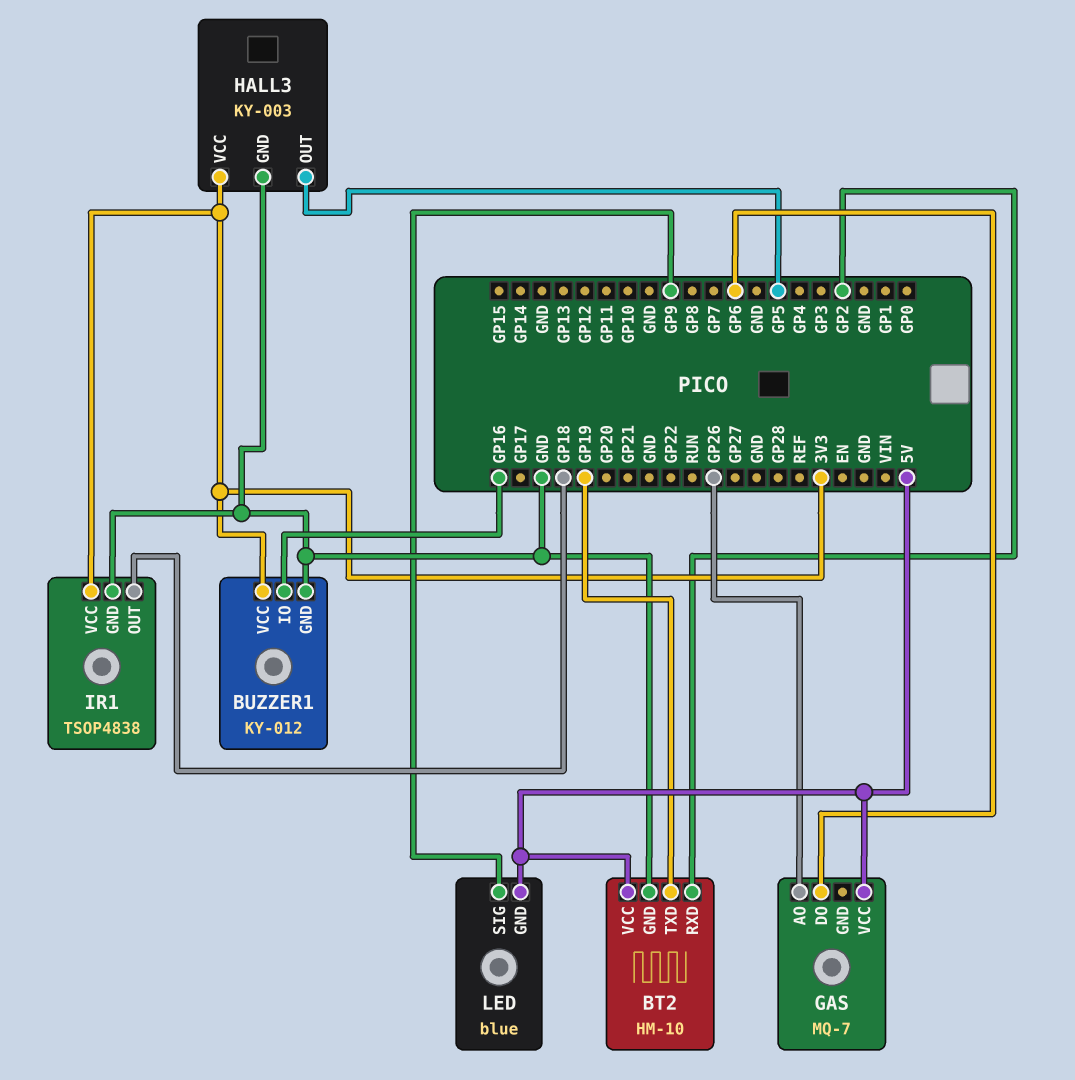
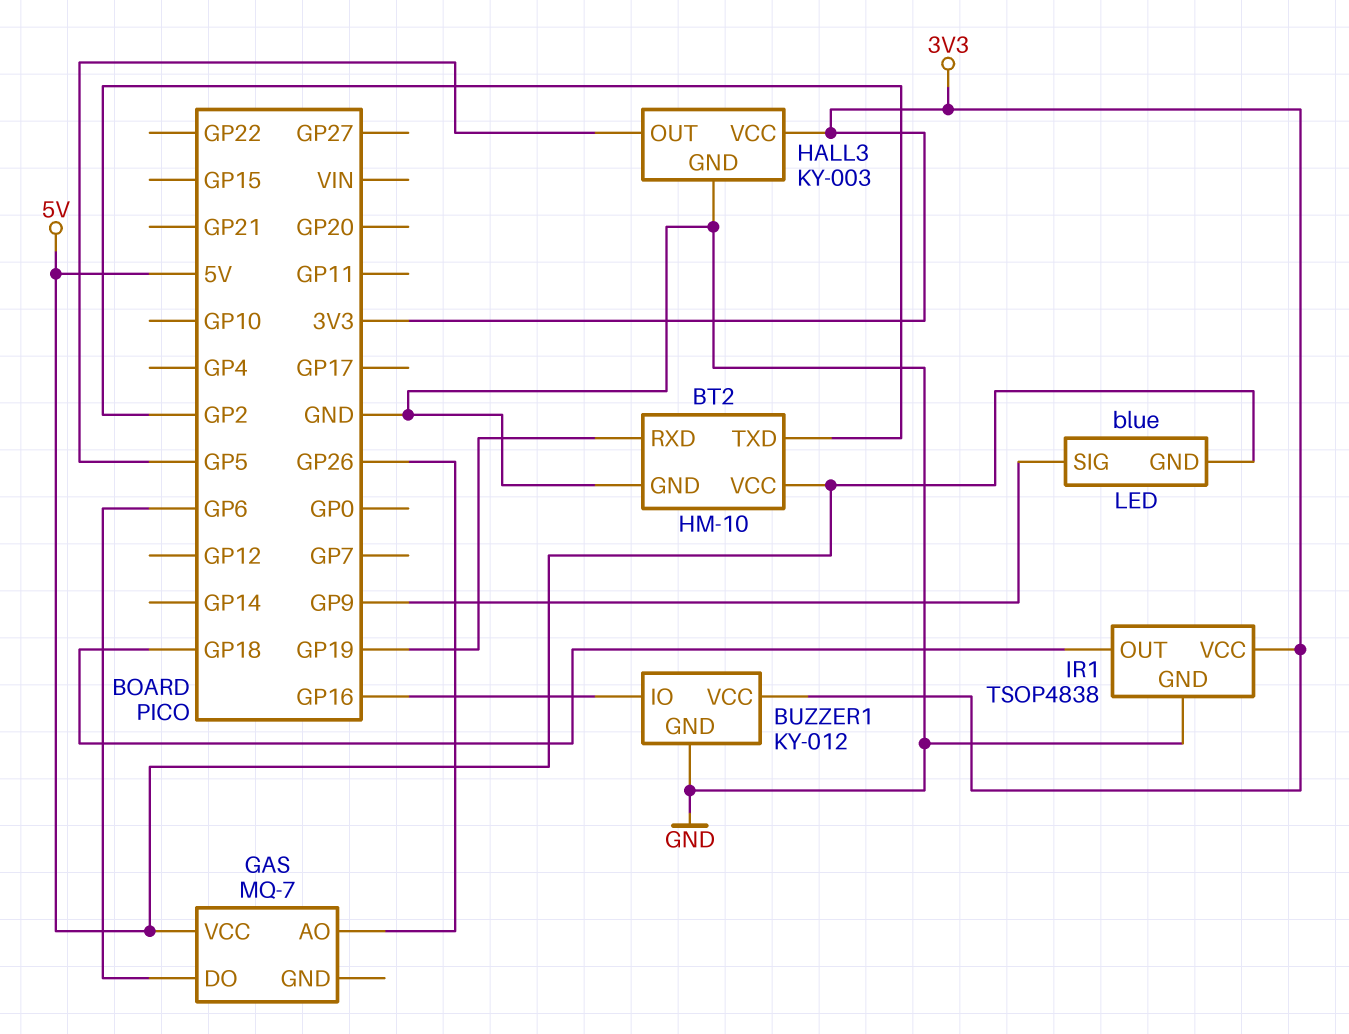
BT2 pin RXD: GP2 -> GP19
BT2 pin TXD: GP19 -> GP2

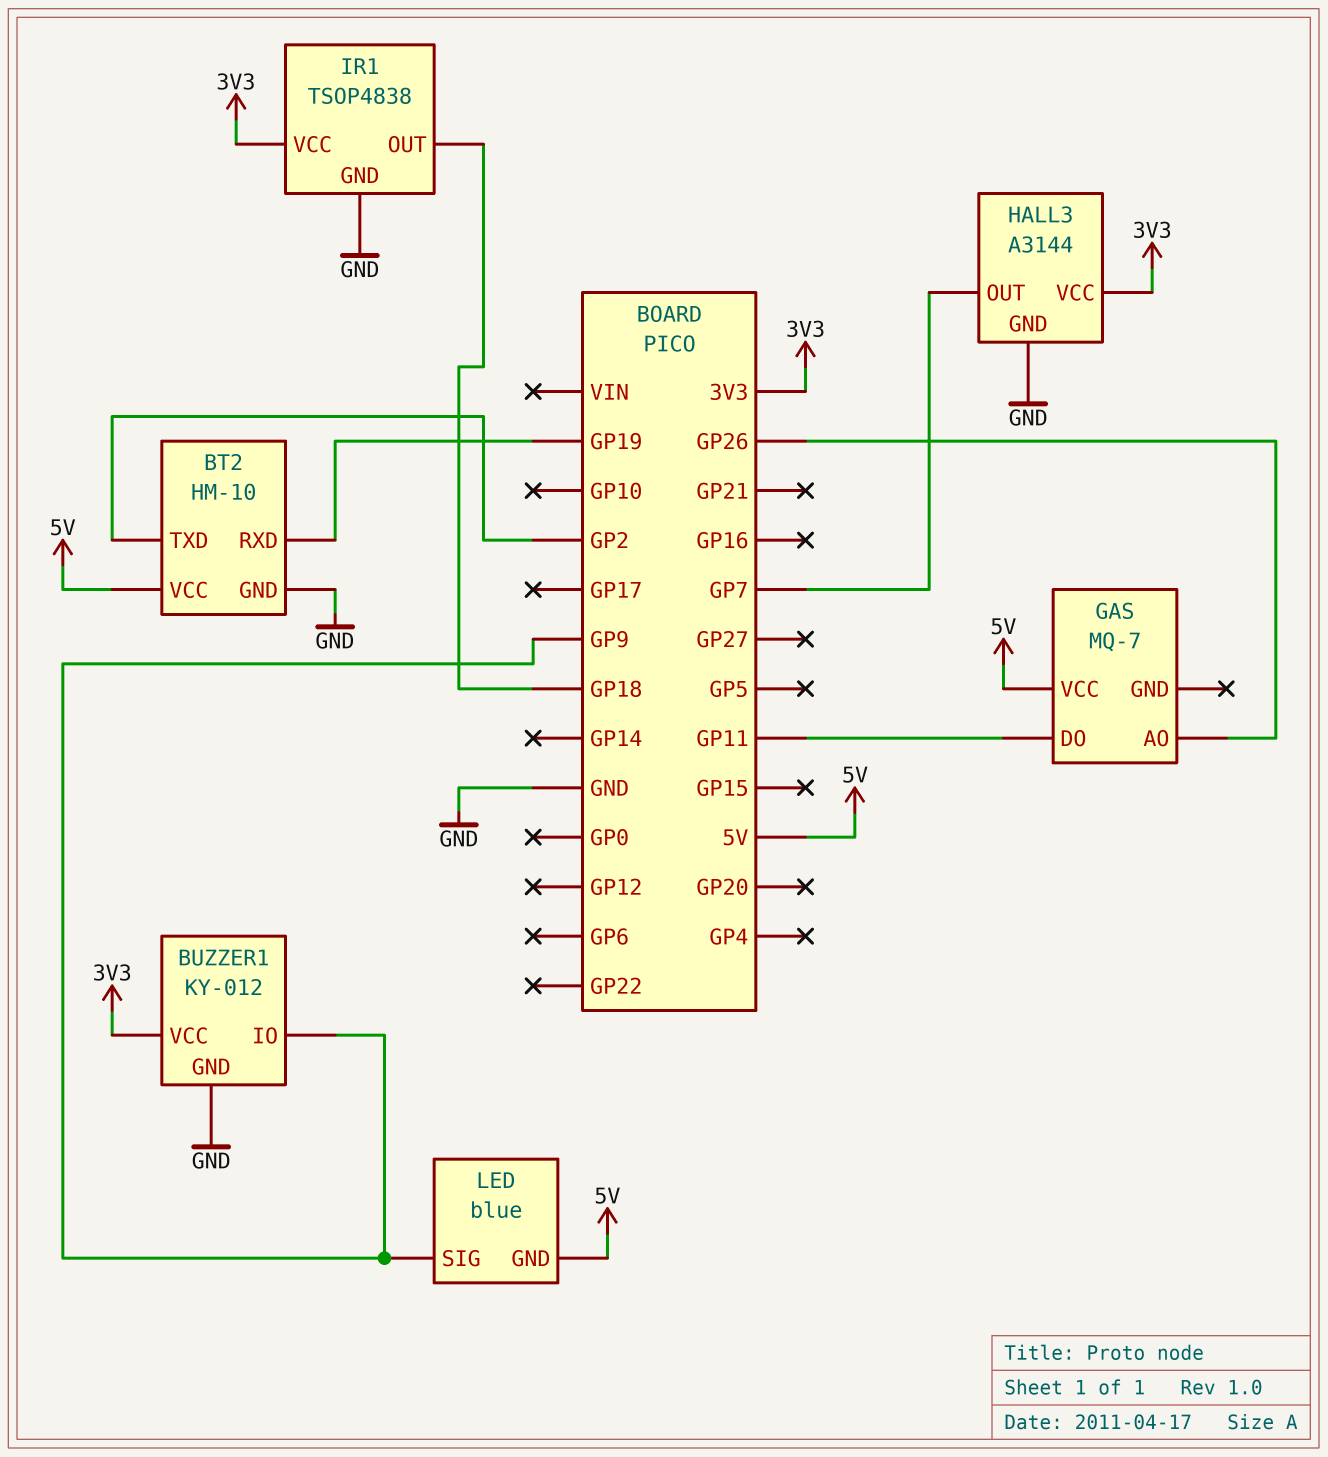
BUZZER1 pin IO: GP16 -> GP9
GAS pin DO: GP6 -> GP11
HALL3: KY-003 -> A3144
HALL3 pin OUT: GP5 -> GP7

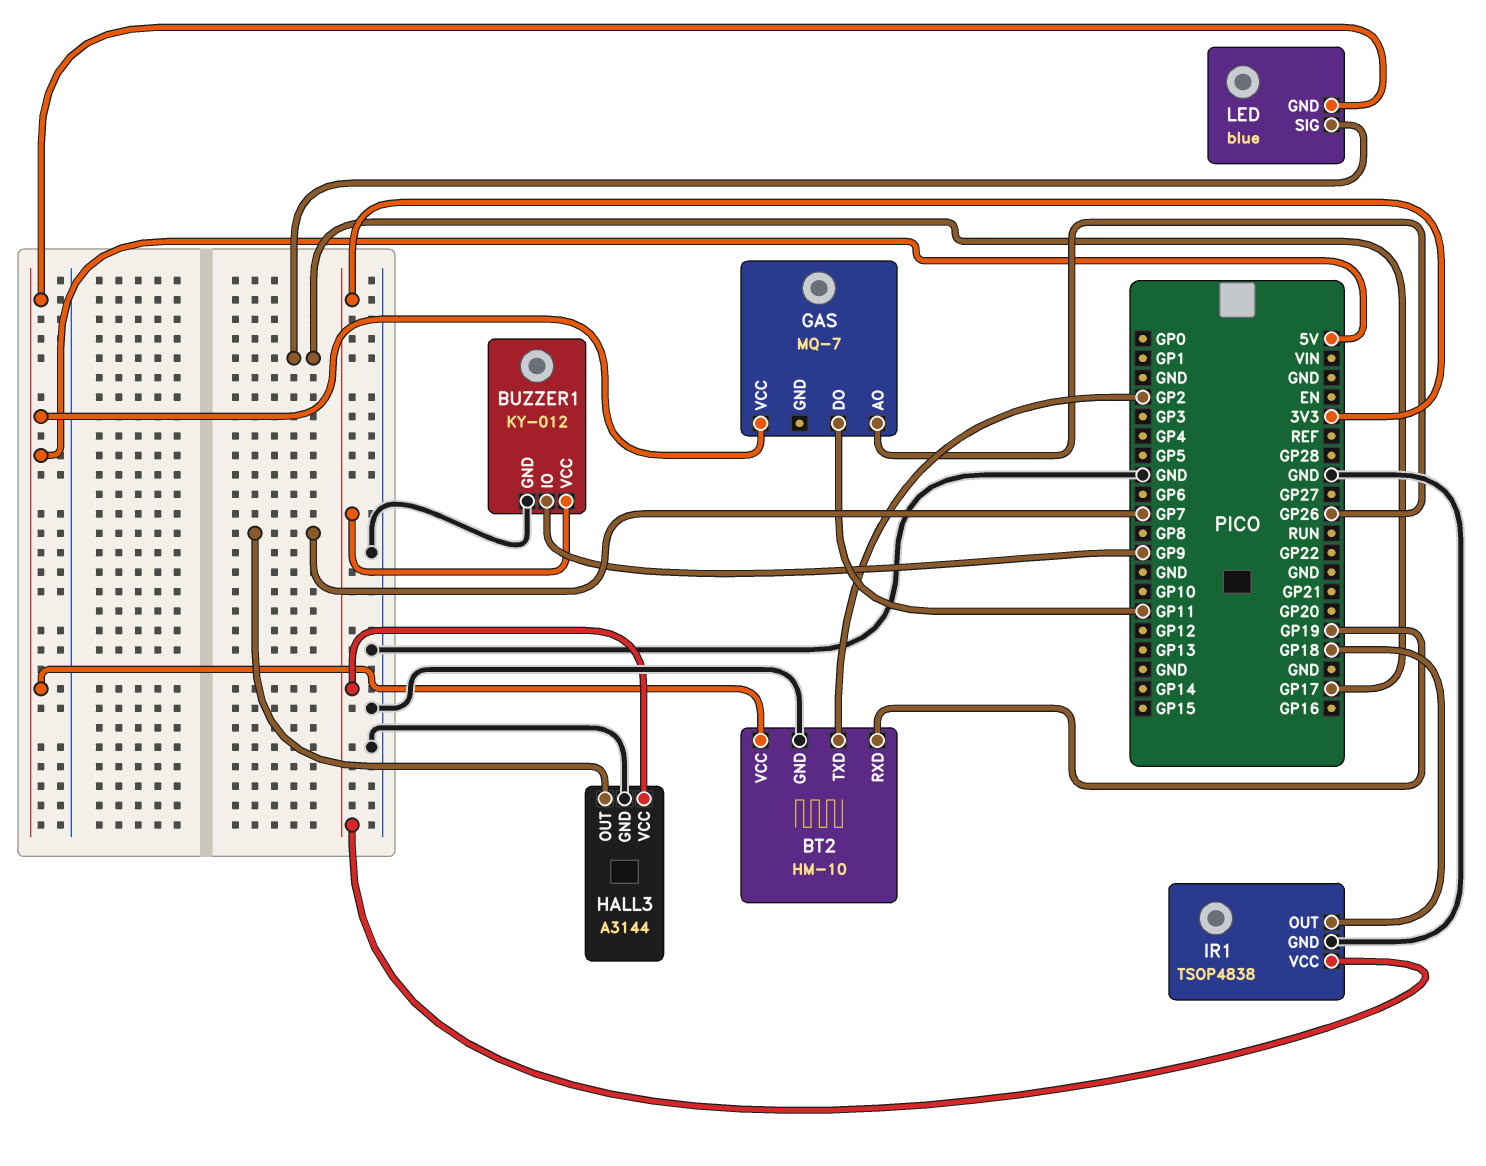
LED pin SIG: GP9 -> GP17

